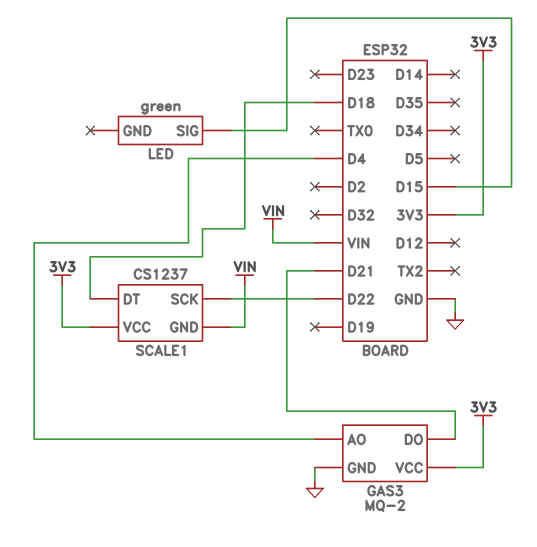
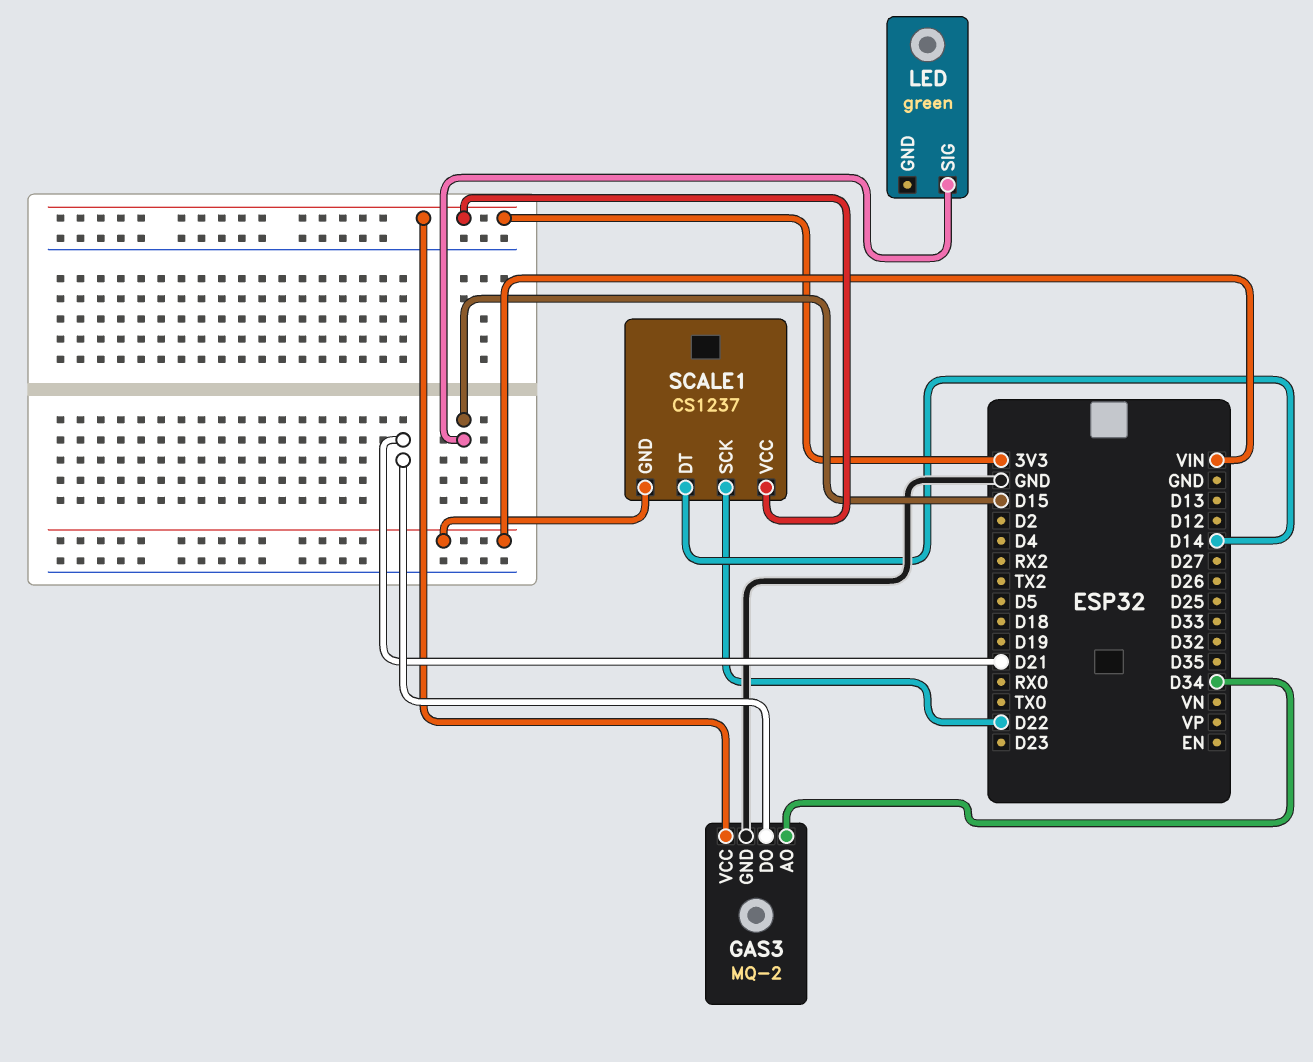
GAS3 pin AO: D4 -> D34
SCALE1 pin DT: D18 -> D14

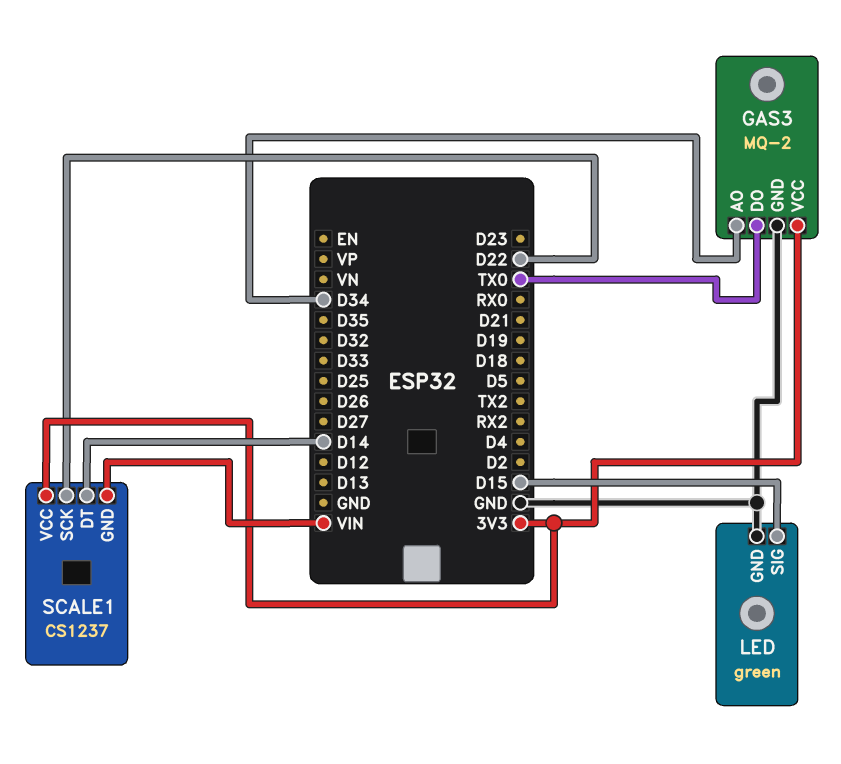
GAS3 pin DO: D21 -> TX0
LED pin GND: none -> GND

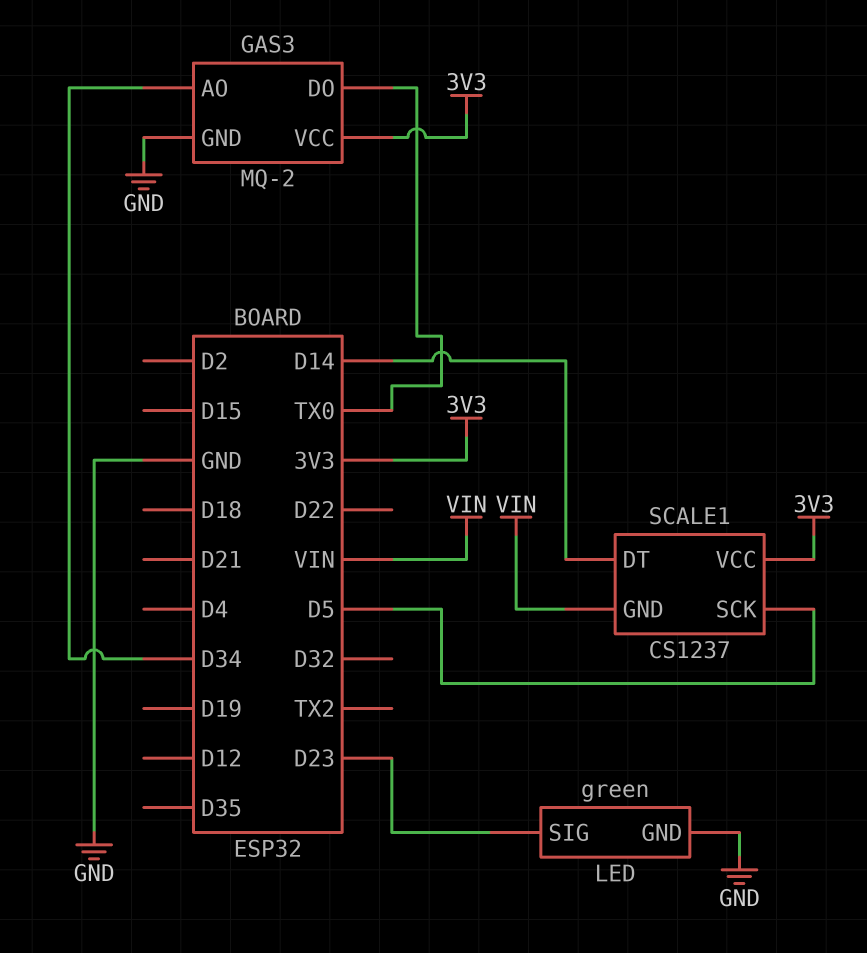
LED pin SIG: D15 -> D23
SCALE1 pin SCK: D22 -> D5

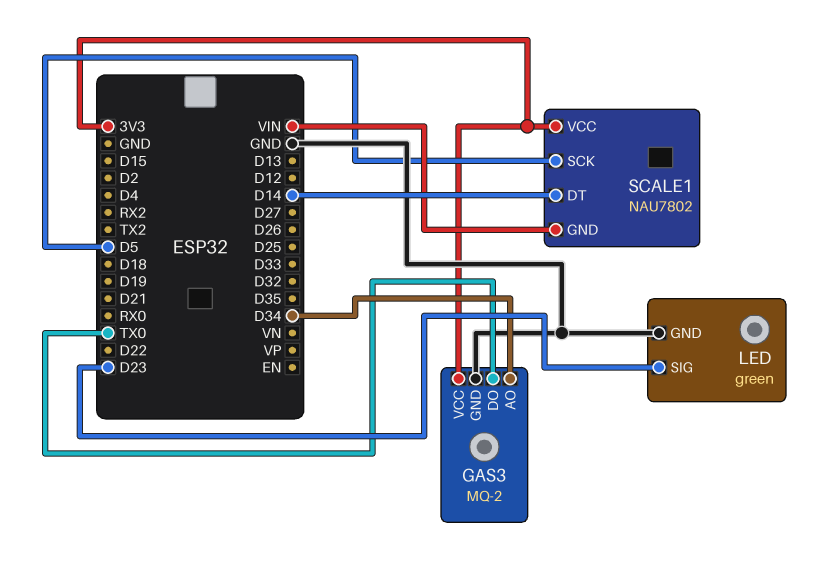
SCALE1: CS1237 -> NAU7802

